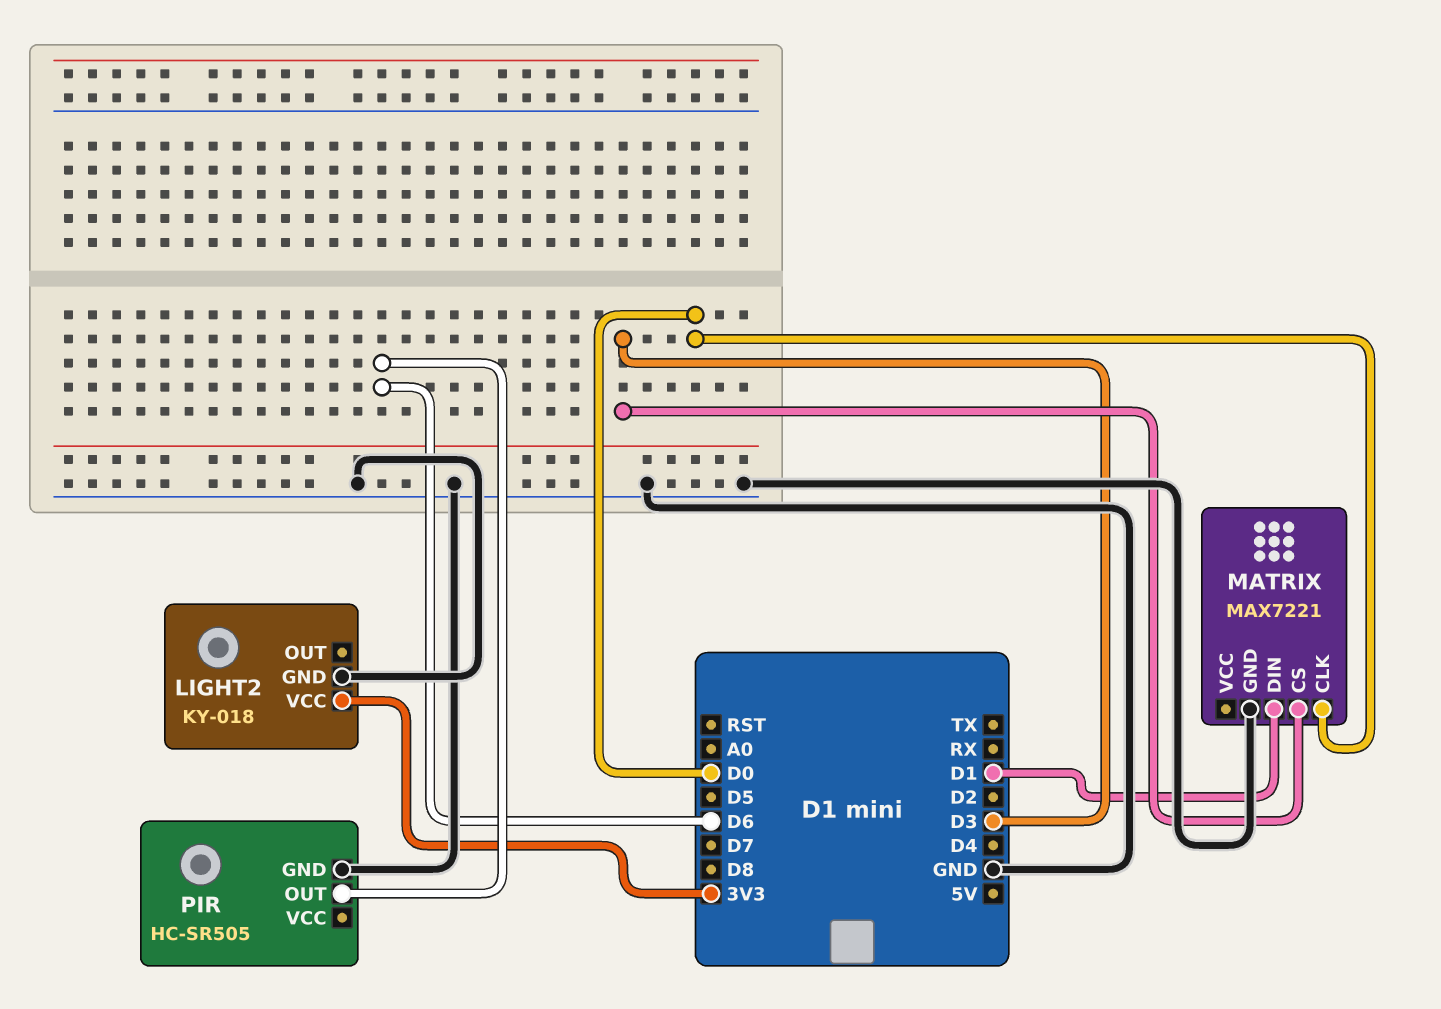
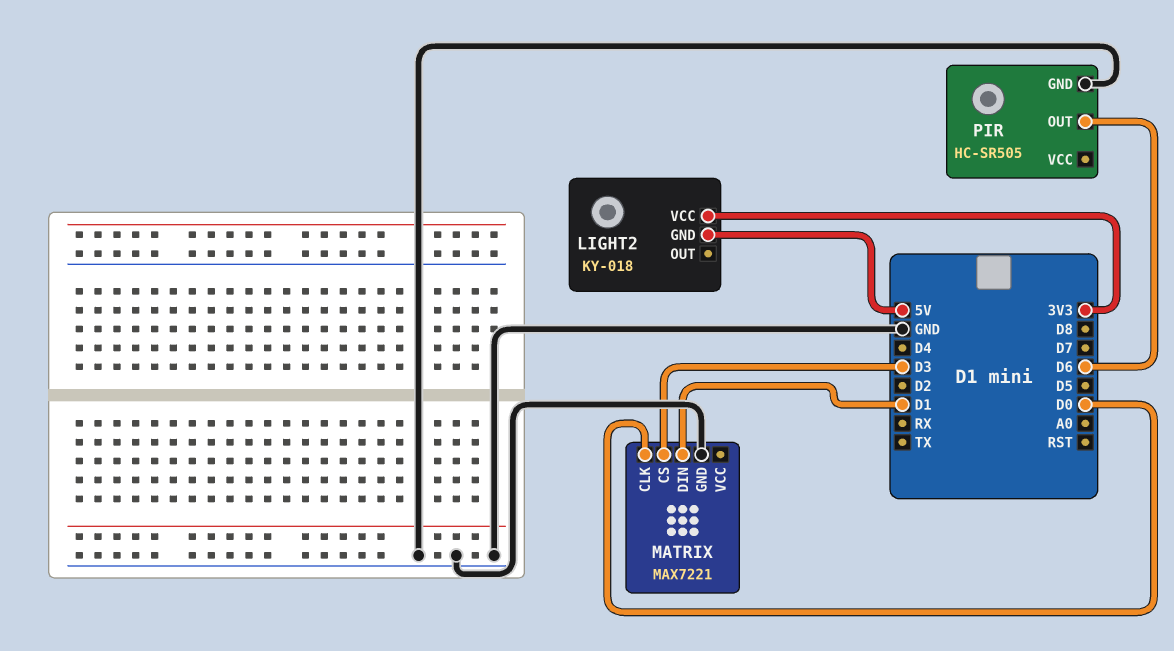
LIGHT2 pin GND: GND -> 5V

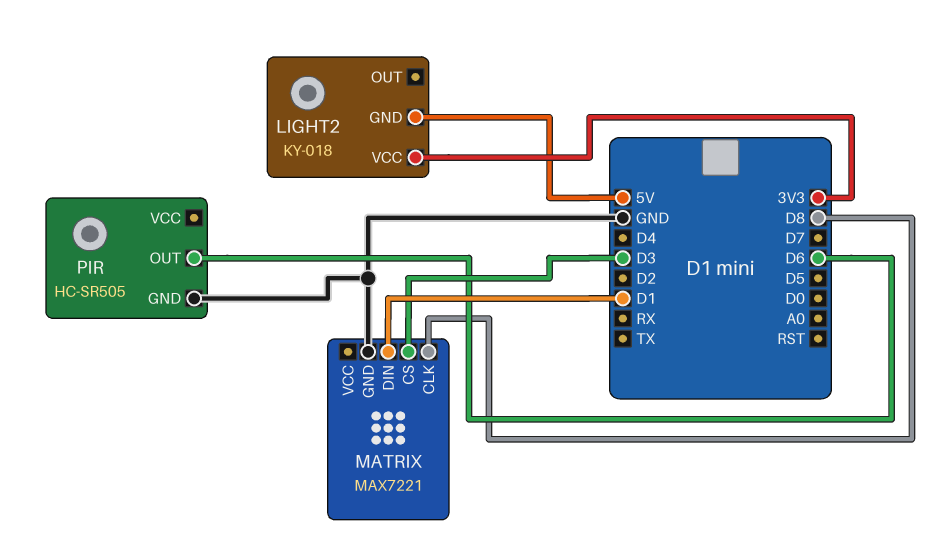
MATRIX pin CLK: D0 -> D8

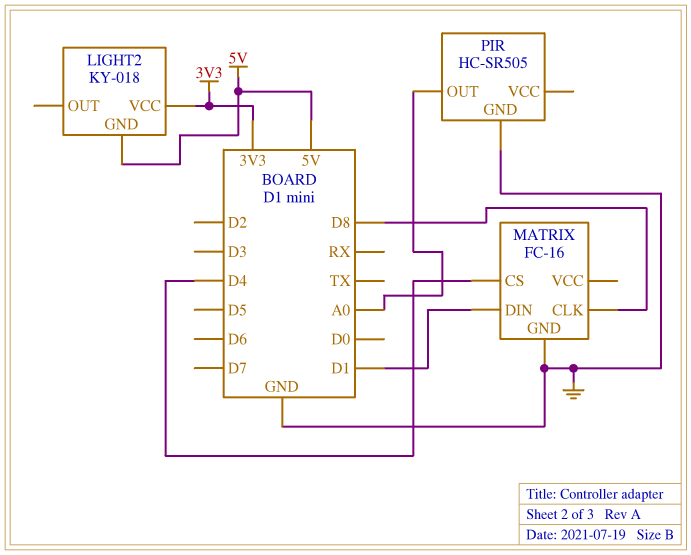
MATRIX: MAX7221 -> FC-16
MATRIX pin CS: D3 -> D4
PIR pin OUT: D6 -> A0

